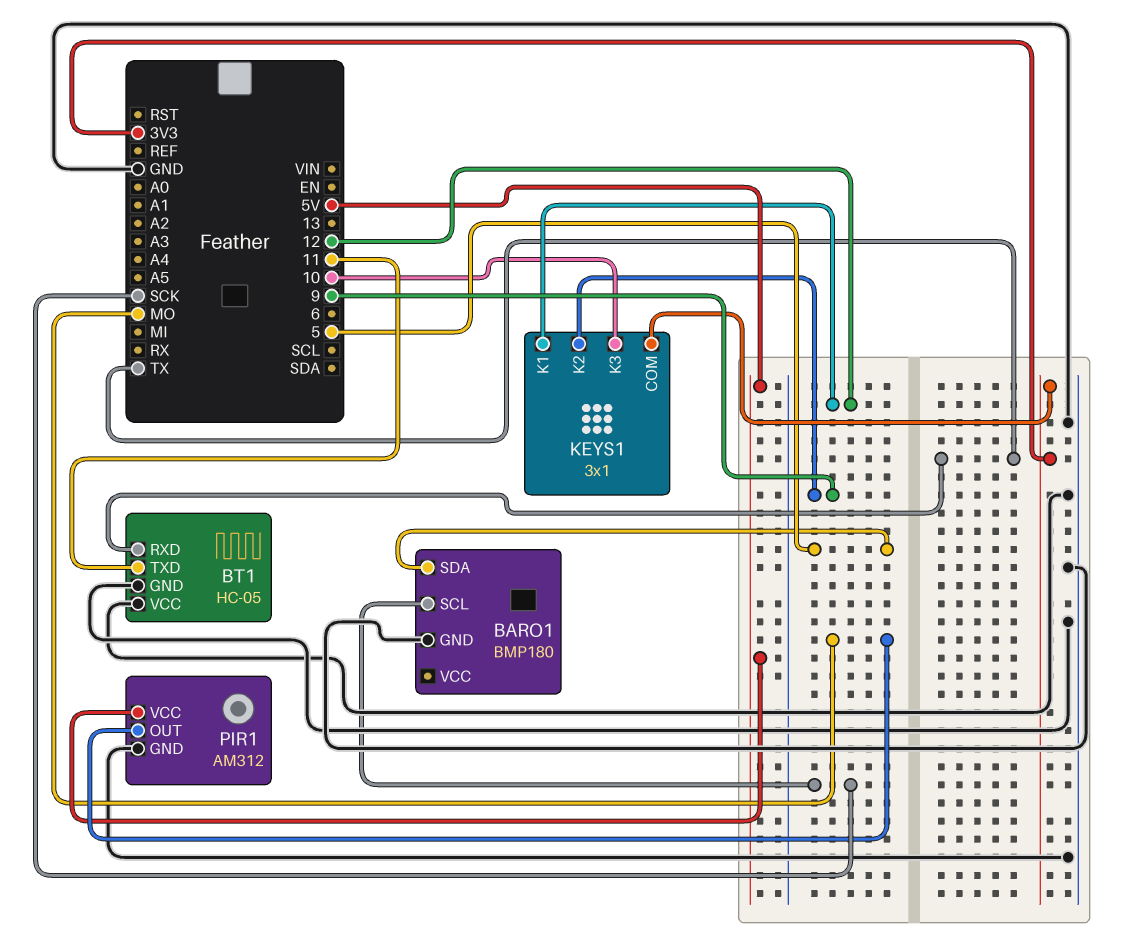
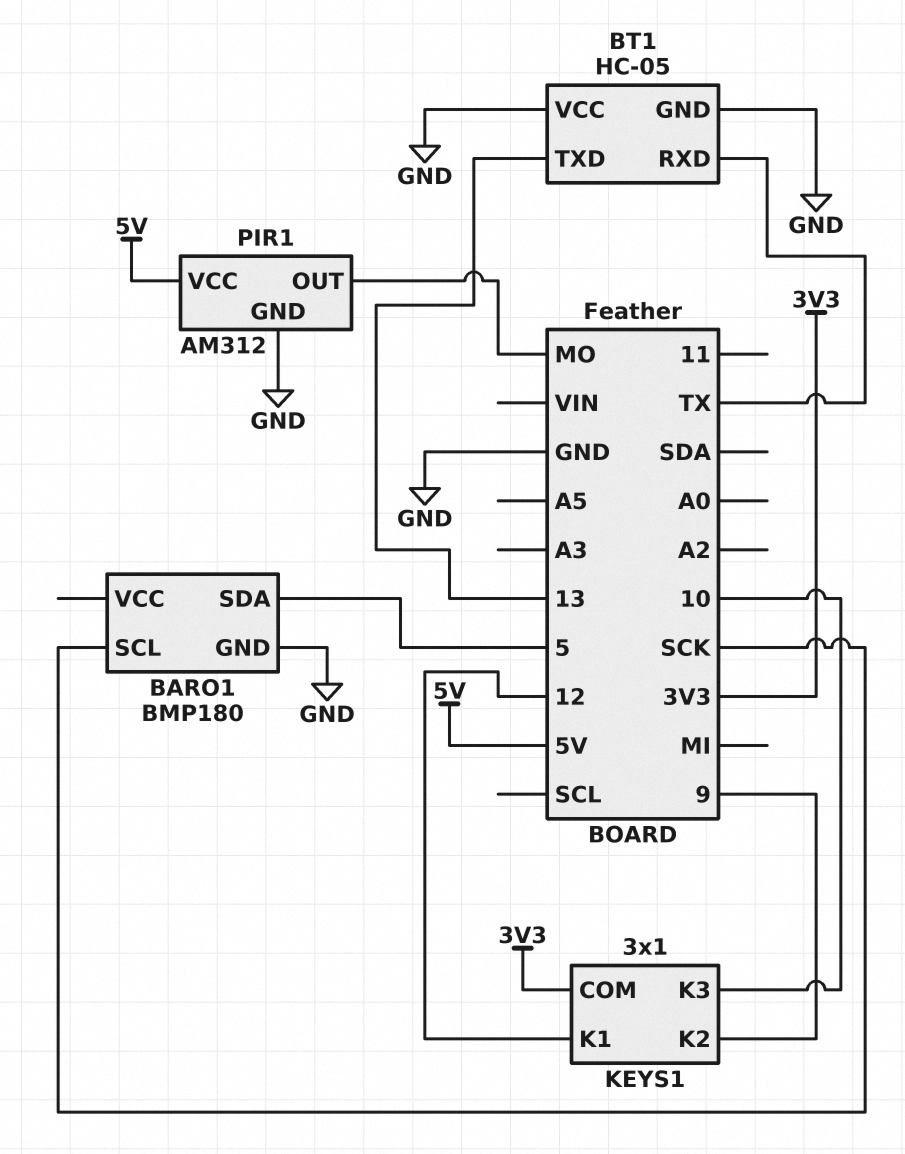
BT1 pin TXD: 11 -> 13

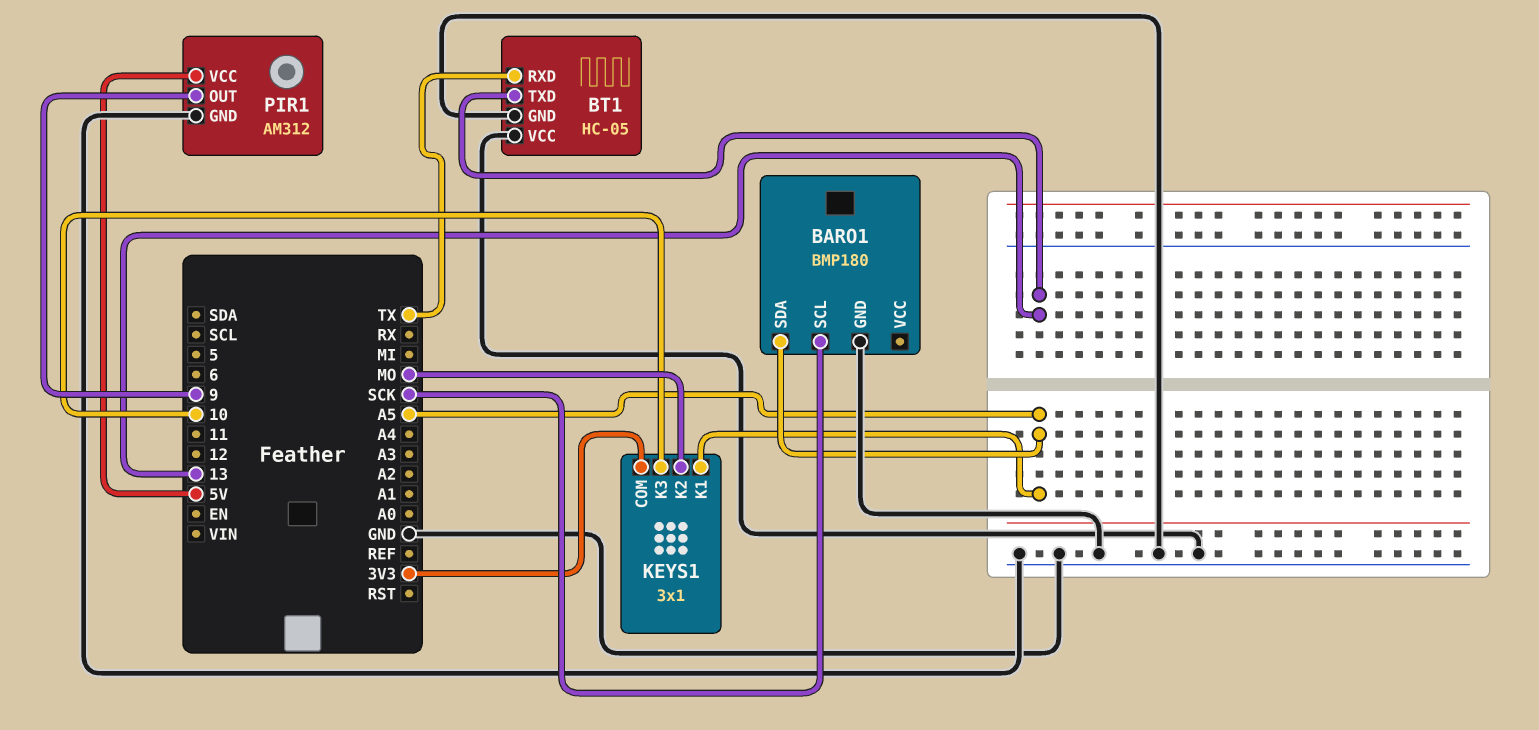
BARO1 pin SDA: 5 -> A5
KEYS1 pin K1: 12 -> A5
KEYS1 pin K2: 9 -> MO
PIR1 pin OUT: MO -> 9

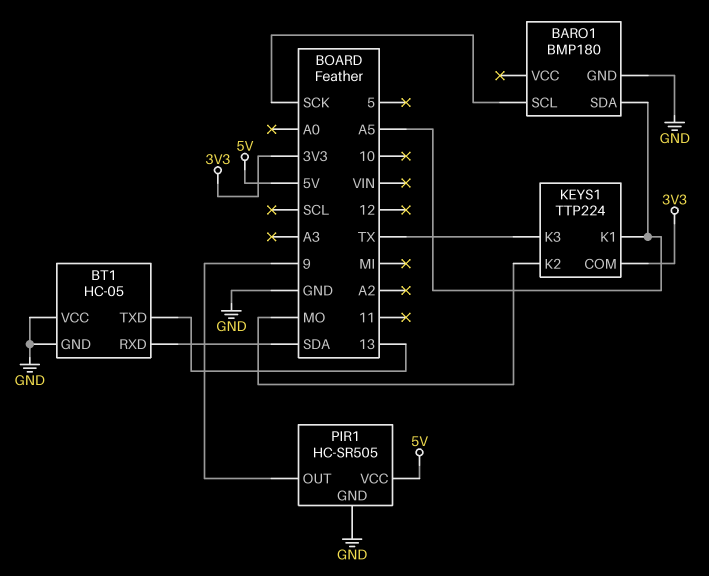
BT1 pin RXD: TX -> SDA
KEYS1: 3x1 -> TTP224
KEYS1 pin K3: 10 -> TX
PIR1: AM312 -> HC-SR505

